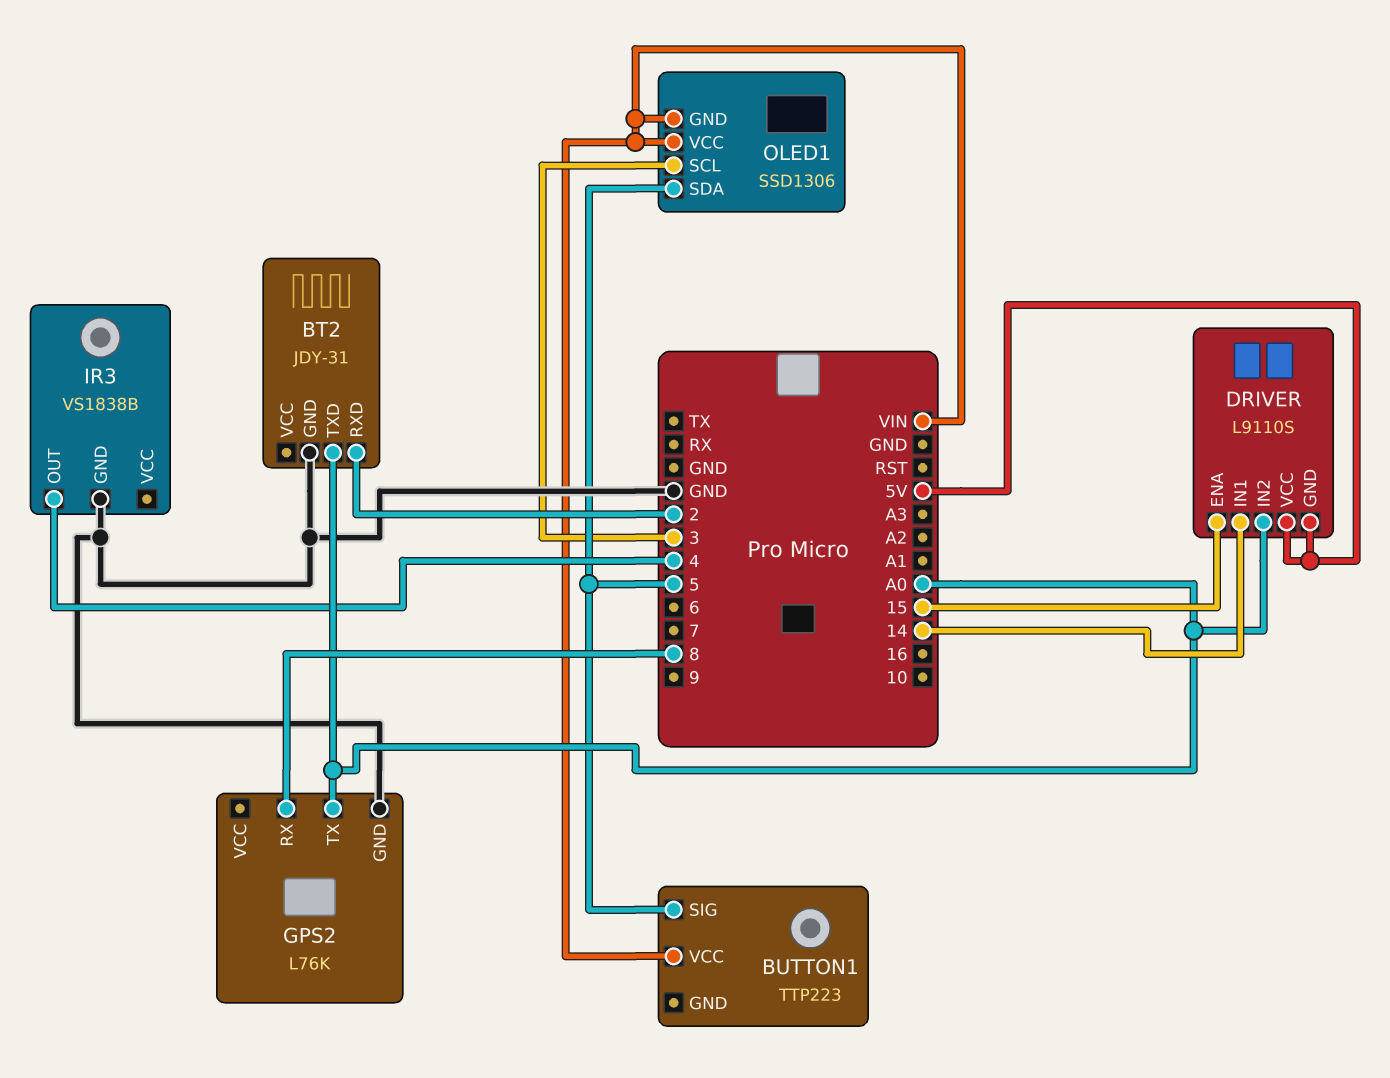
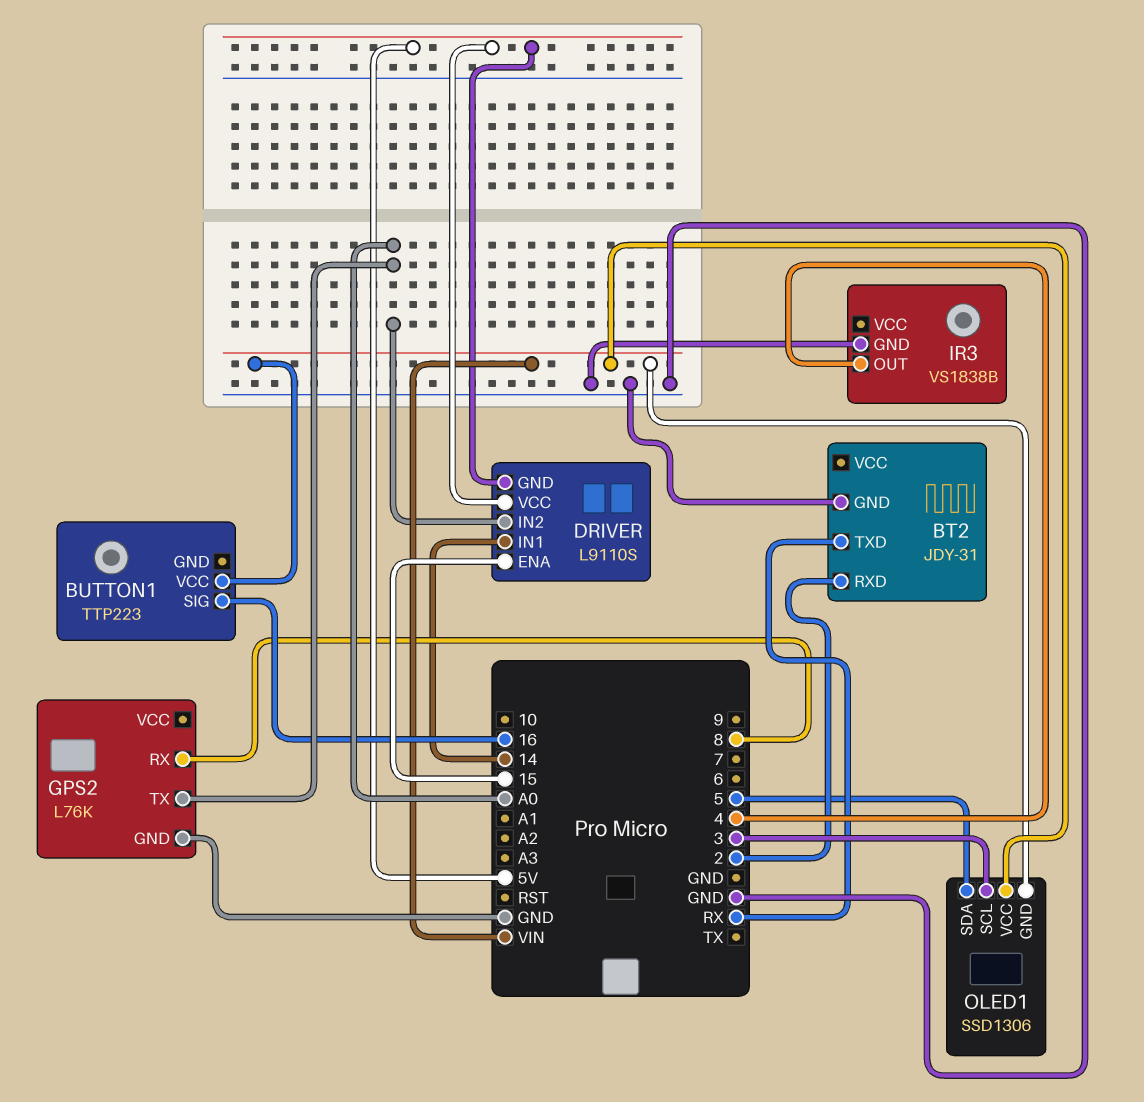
BT2 pin TXD: A0 -> RX
BUTTON1 pin SIG: 5 -> 16

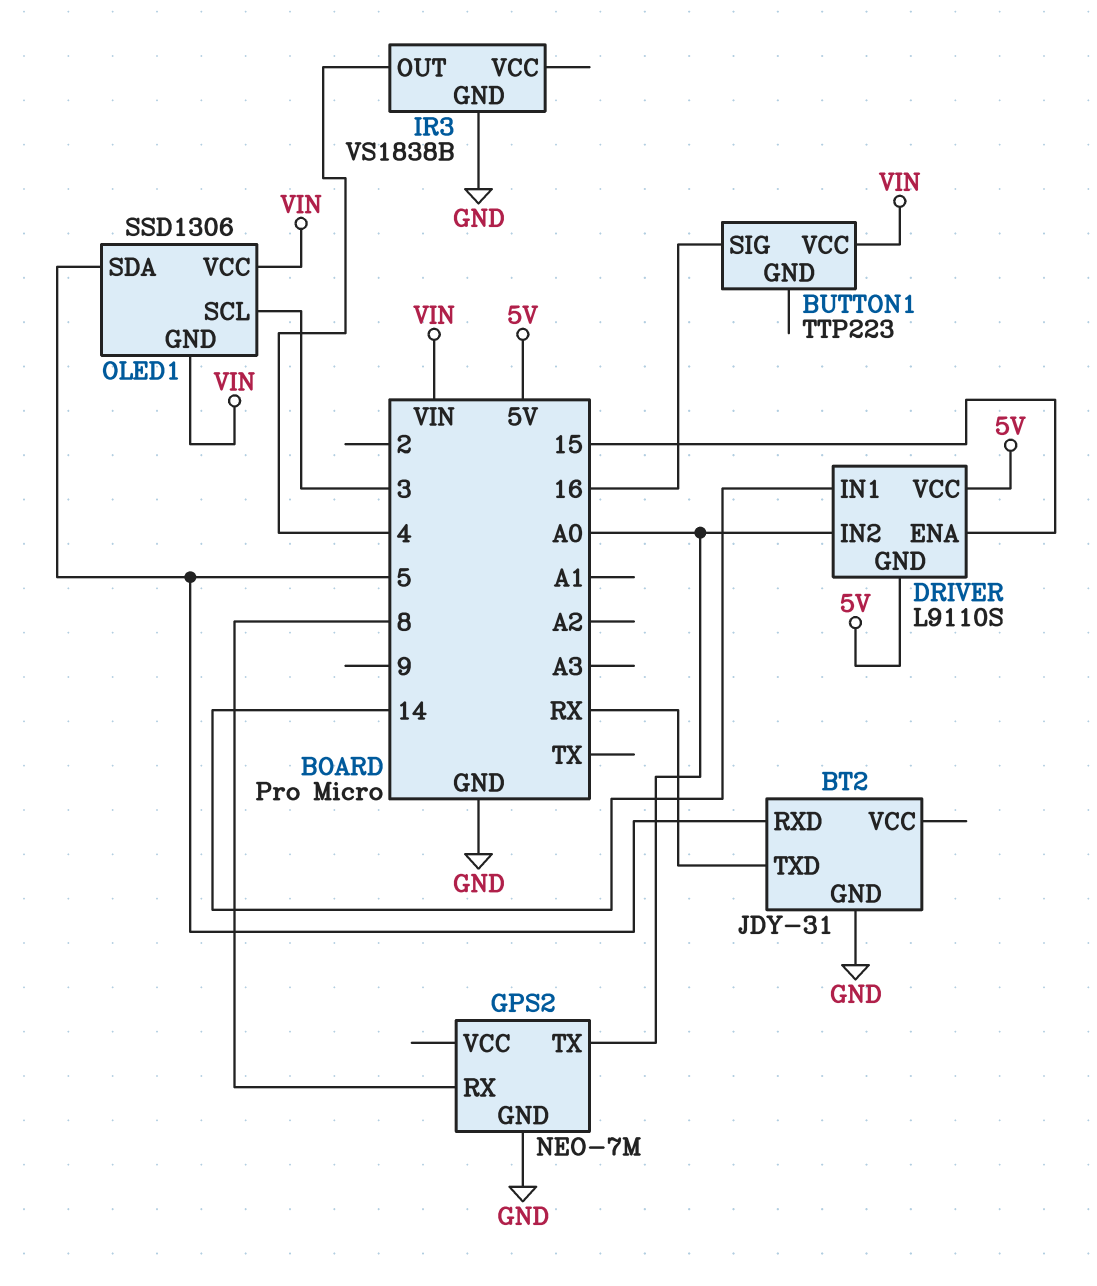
BT2 pin RXD: 2 -> 5
GPS2: L76K -> NEO-7M

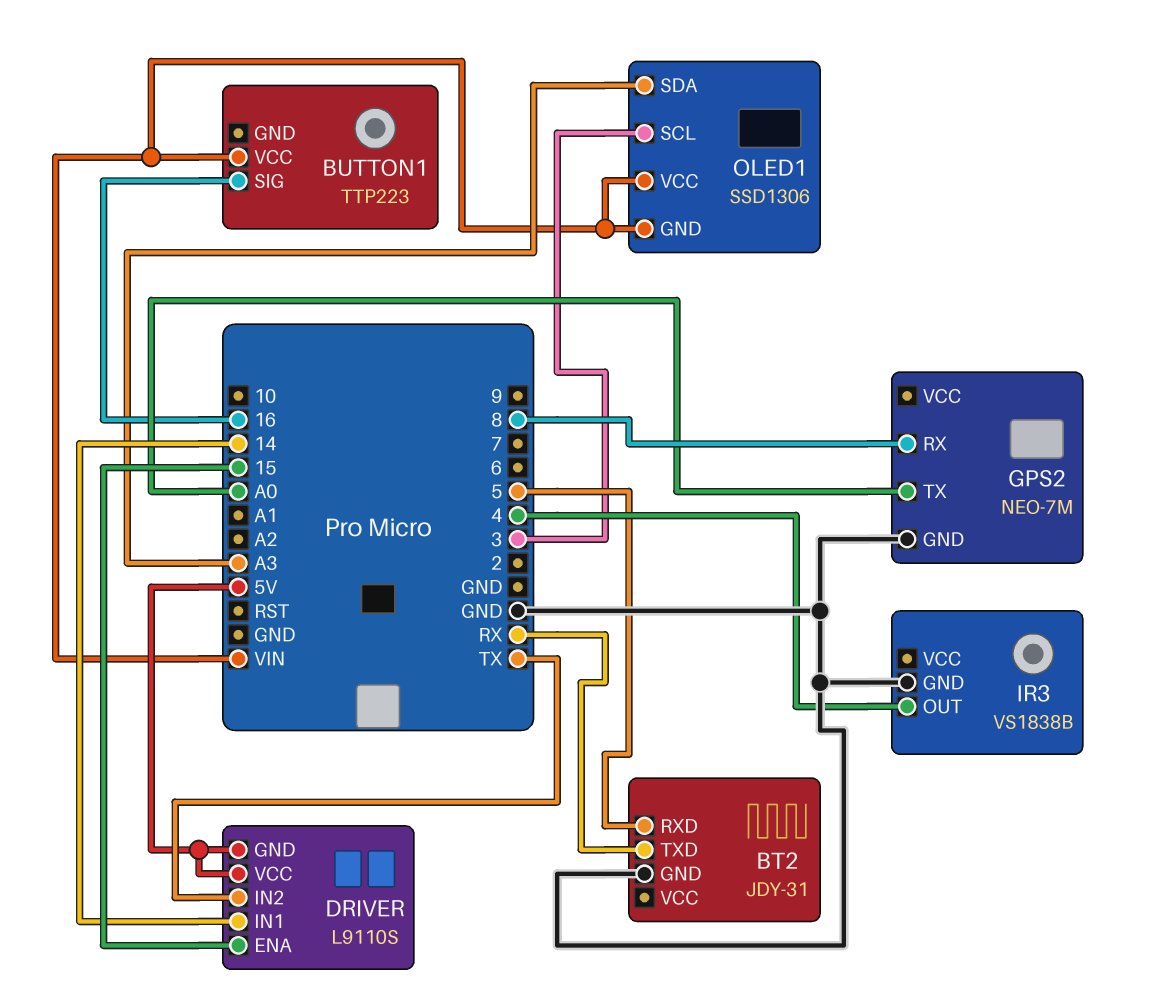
DRIVER pin IN2: A0 -> TX
OLED1 pin SDA: 5 -> A3

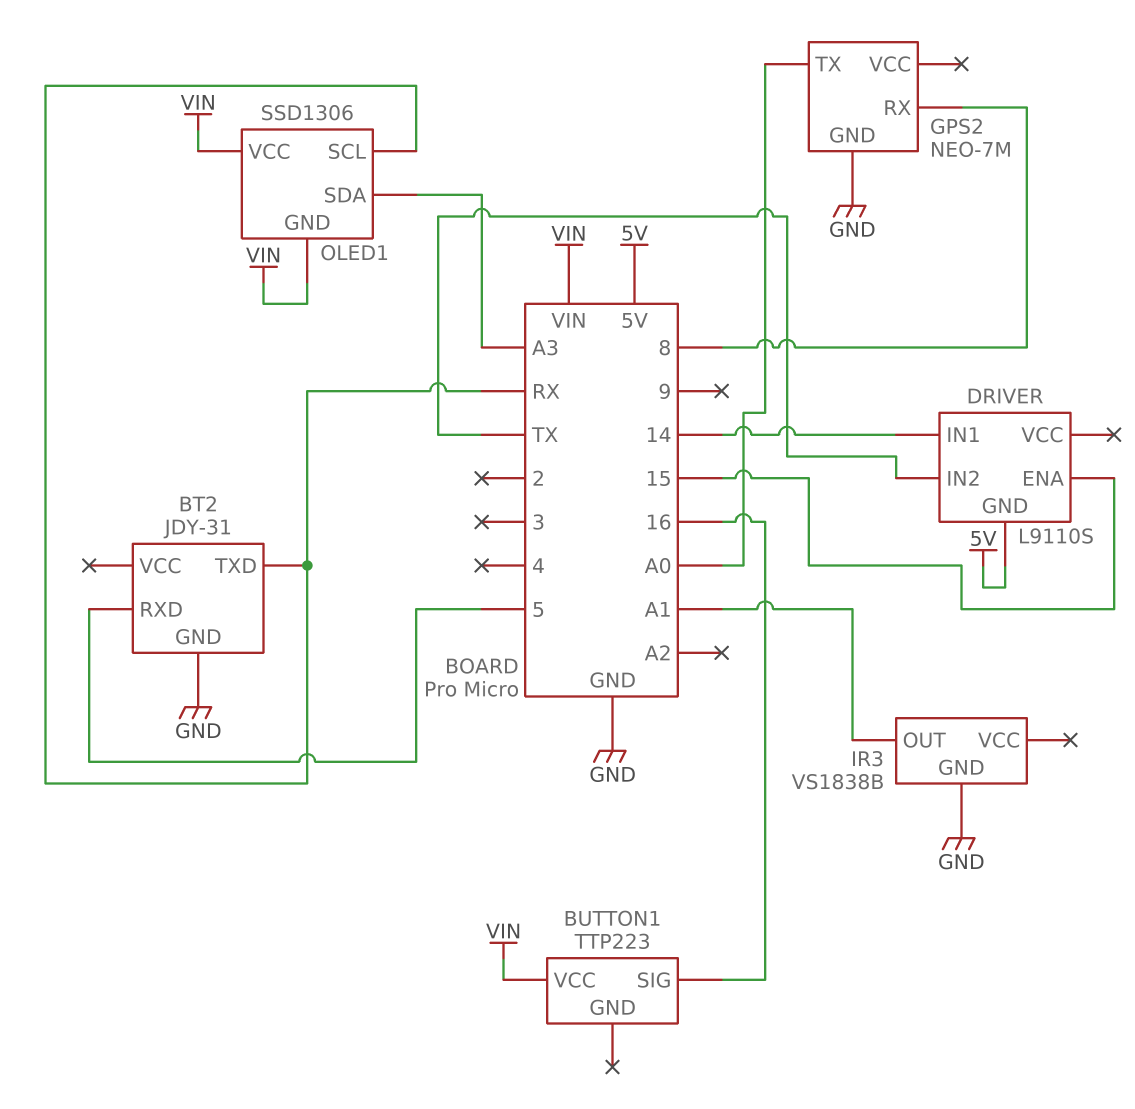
DRIVER pin VCC: 5V -> none
IR3 pin OUT: 4 -> A1
OLED1 pin SCL: 3 -> RX

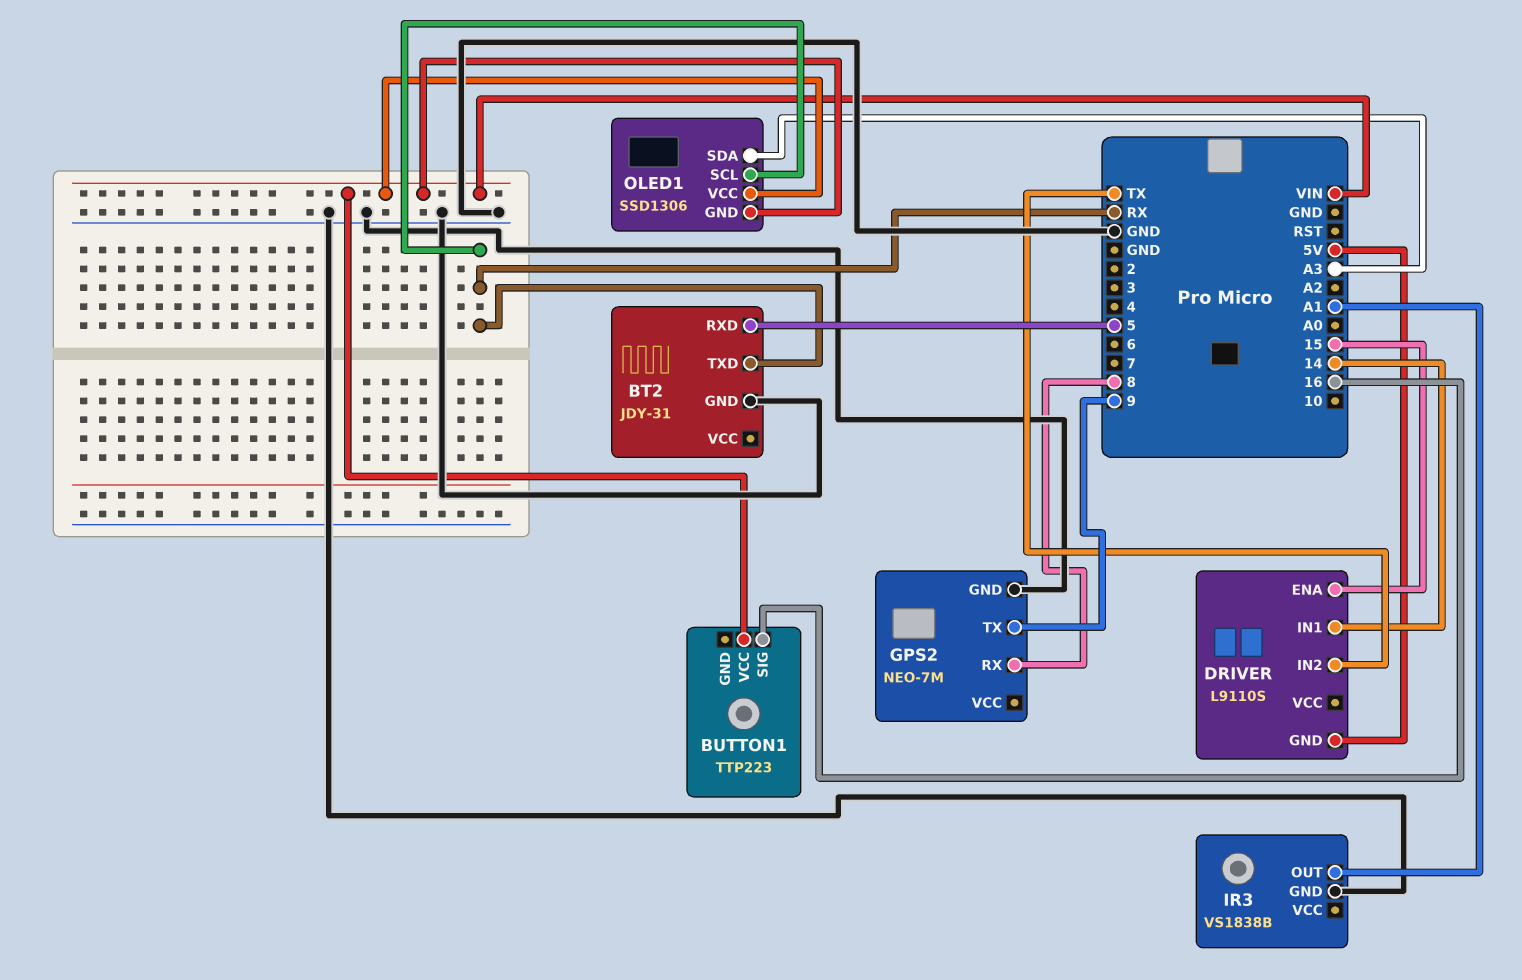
GPS2 pin TX: A0 -> 9

